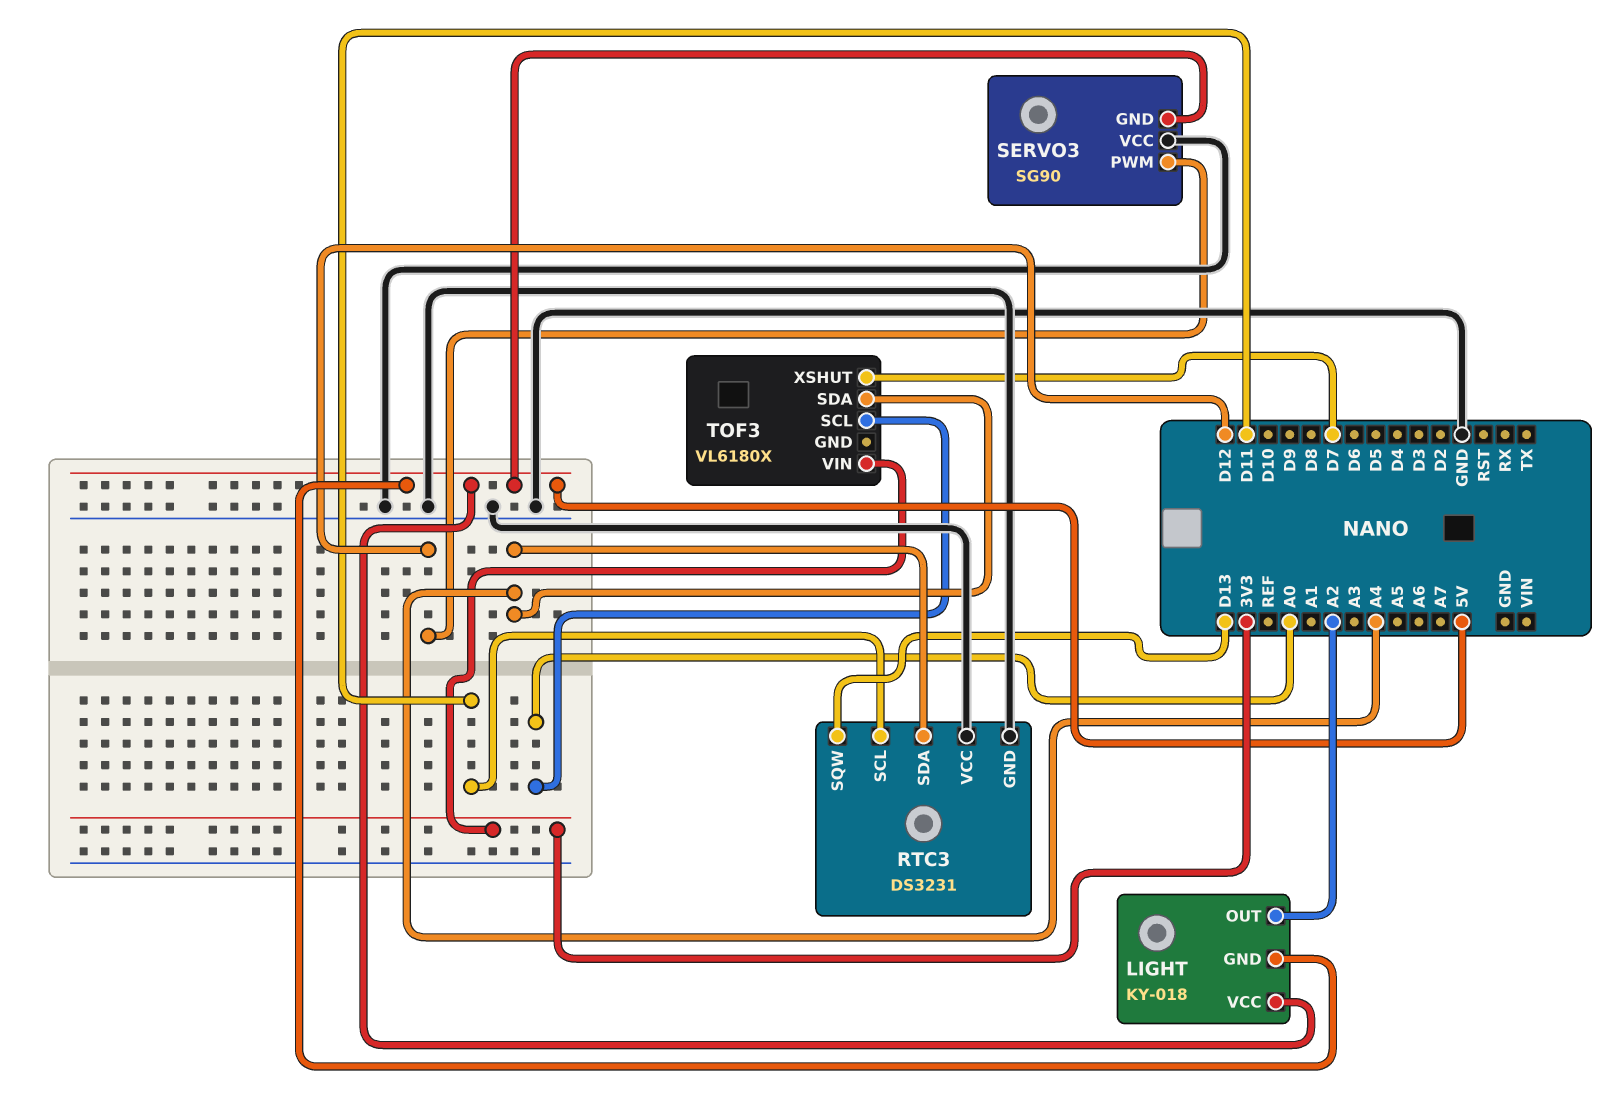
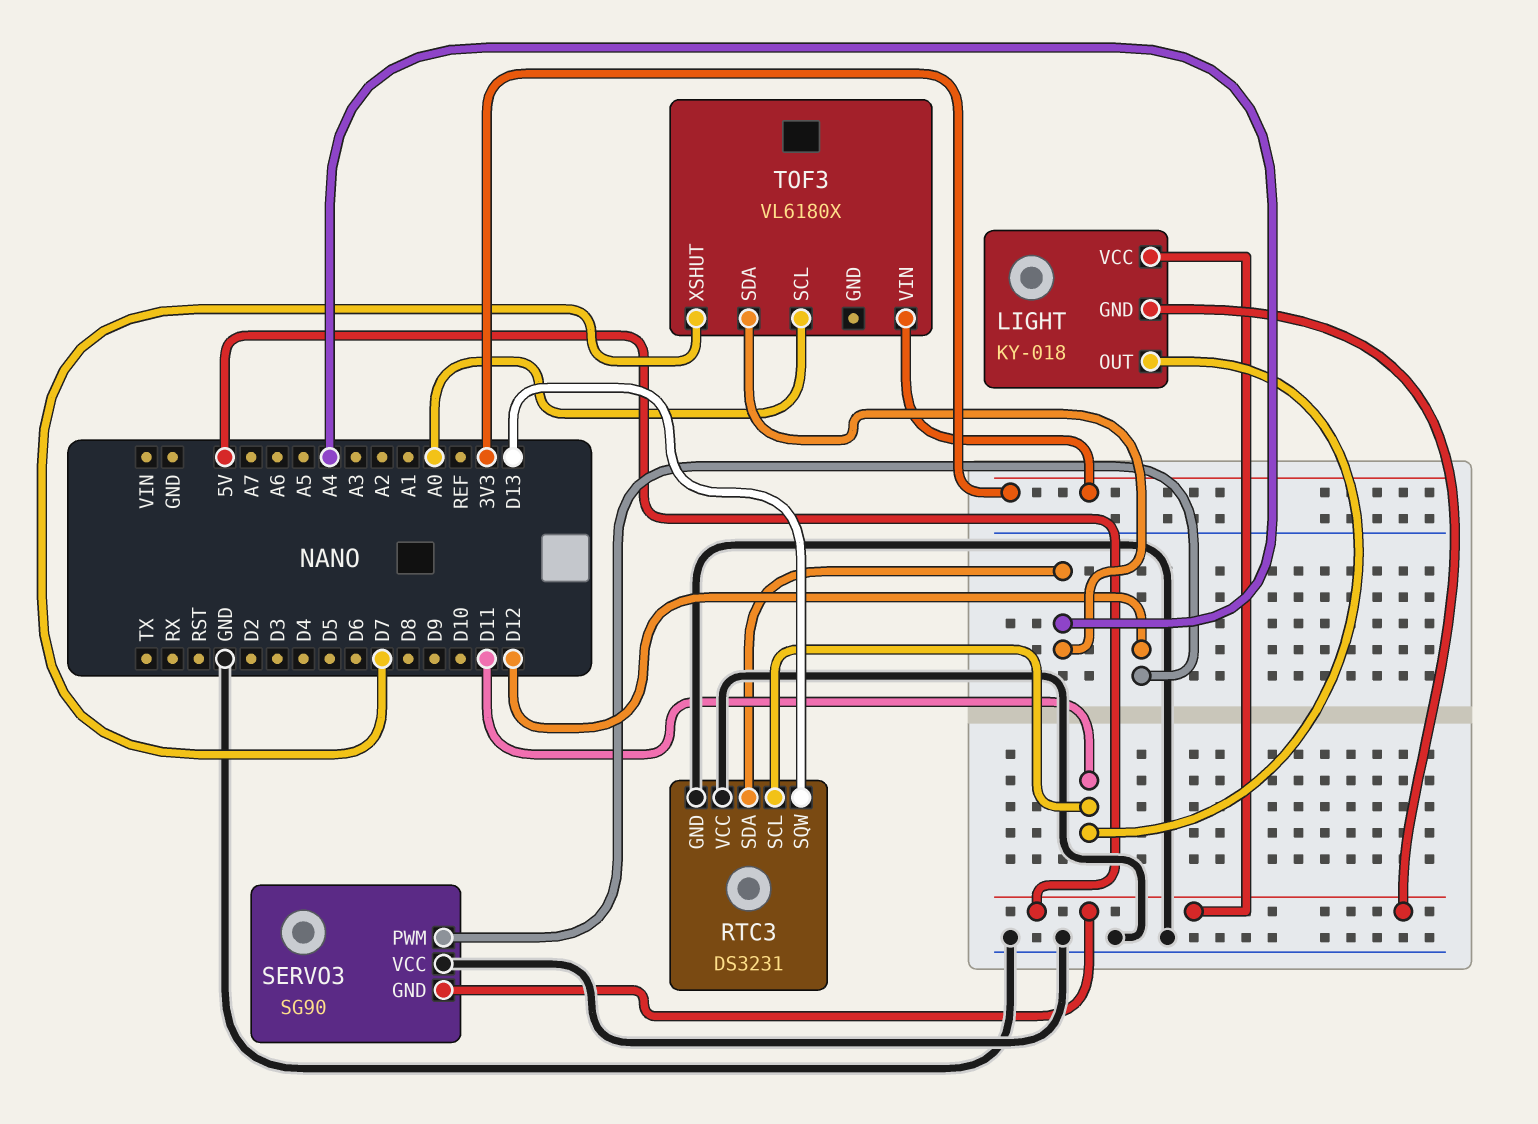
LIGHT pin OUT: A2 -> D11

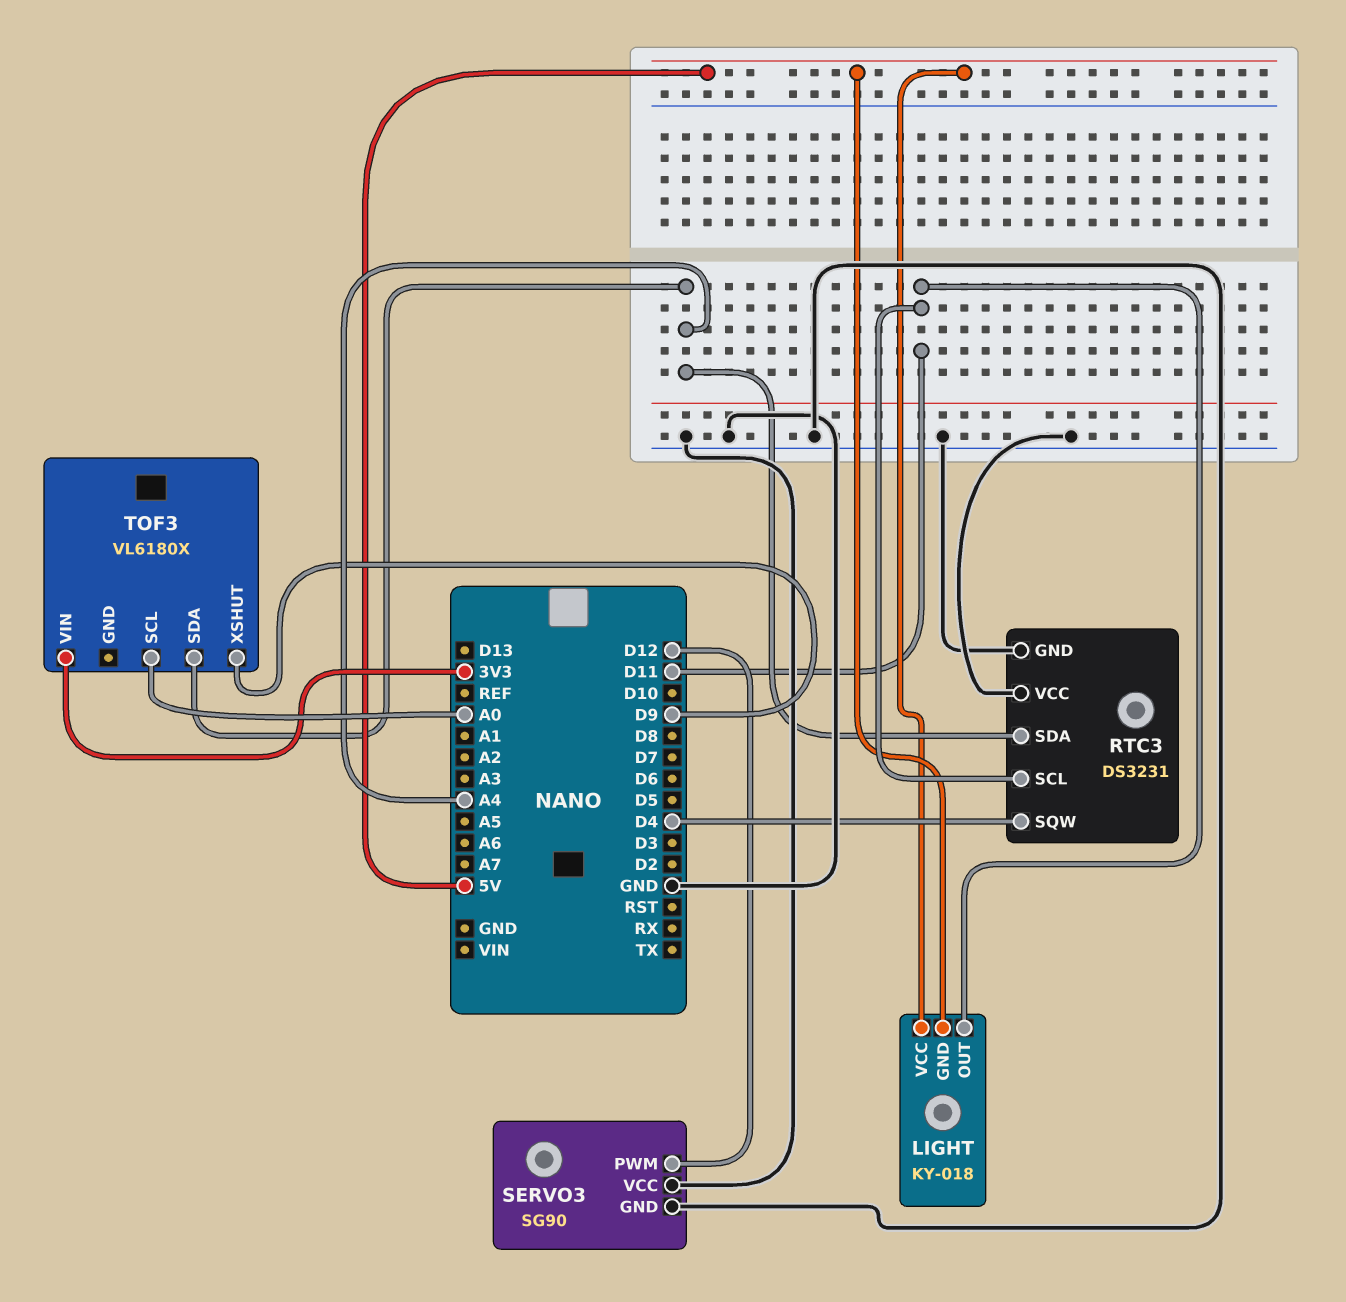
RTC3 pin SQW: D13 -> D4
SERVO3 pin GND: 5V -> GND
TOF3 pin XSHUT: D7 -> D9

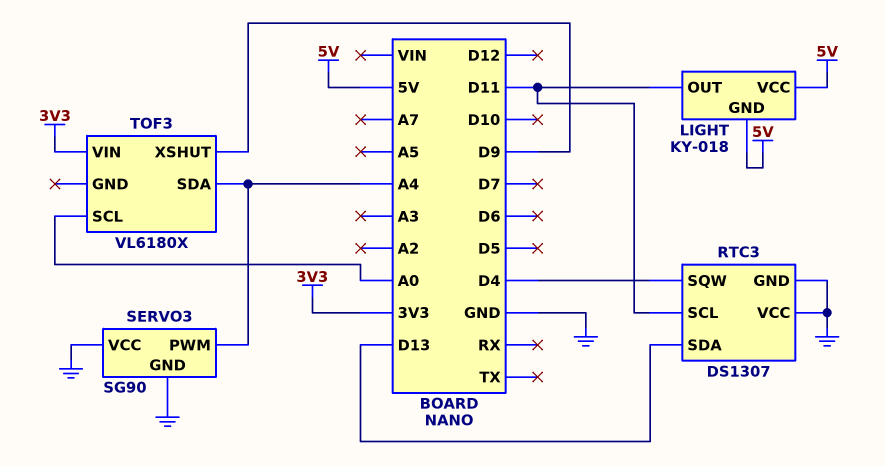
RTC3: DS3231 -> DS1307
RTC3 pin SDA: A4 -> D13
SERVO3 pin PWM: D12 -> A4

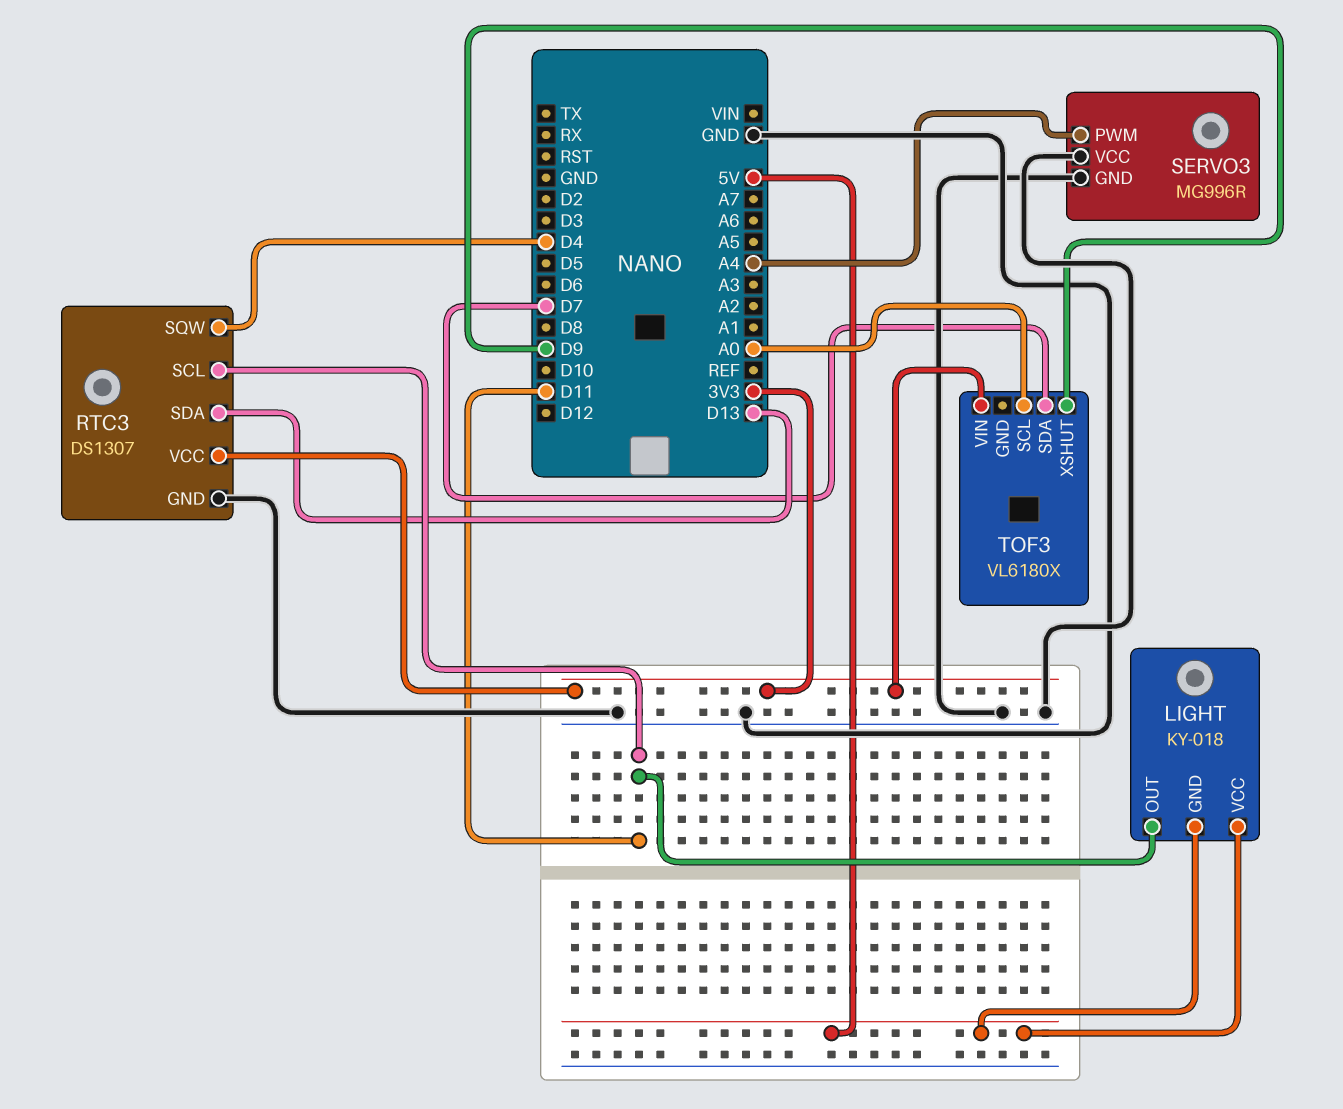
RTC3 pin VCC: GND -> 3V3
SERVO3: SG90 -> MG996R
TOF3 pin SDA: A4 -> D7

